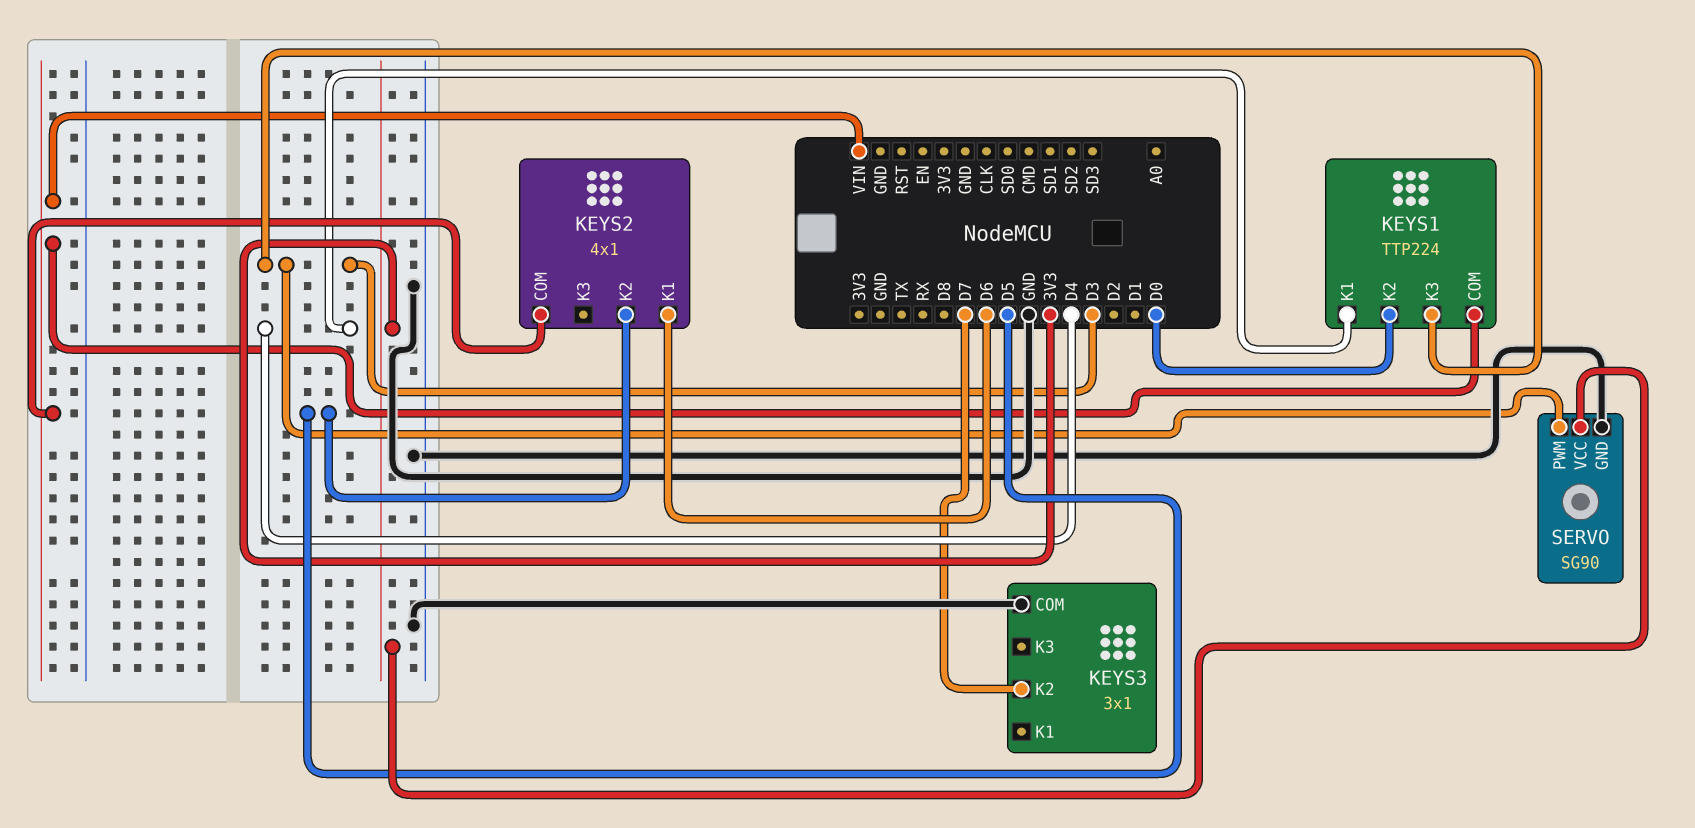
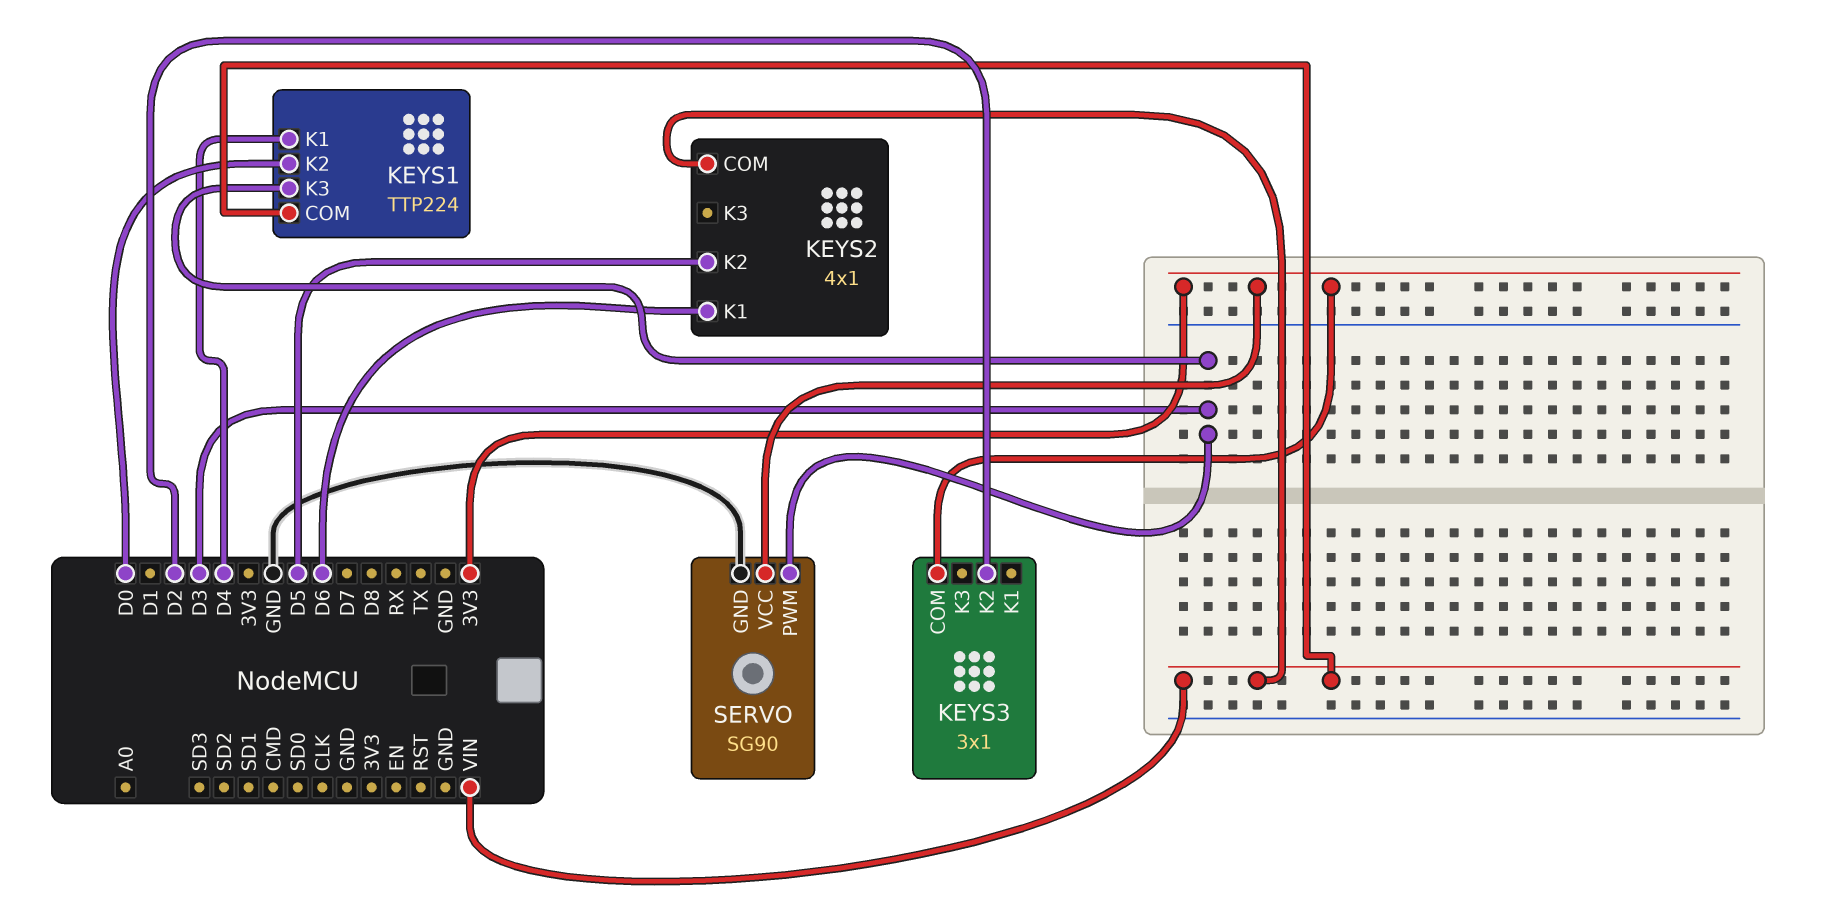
KEYS3 pin COM: GND -> 3V3
KEYS3 pin K2: D7 -> D2

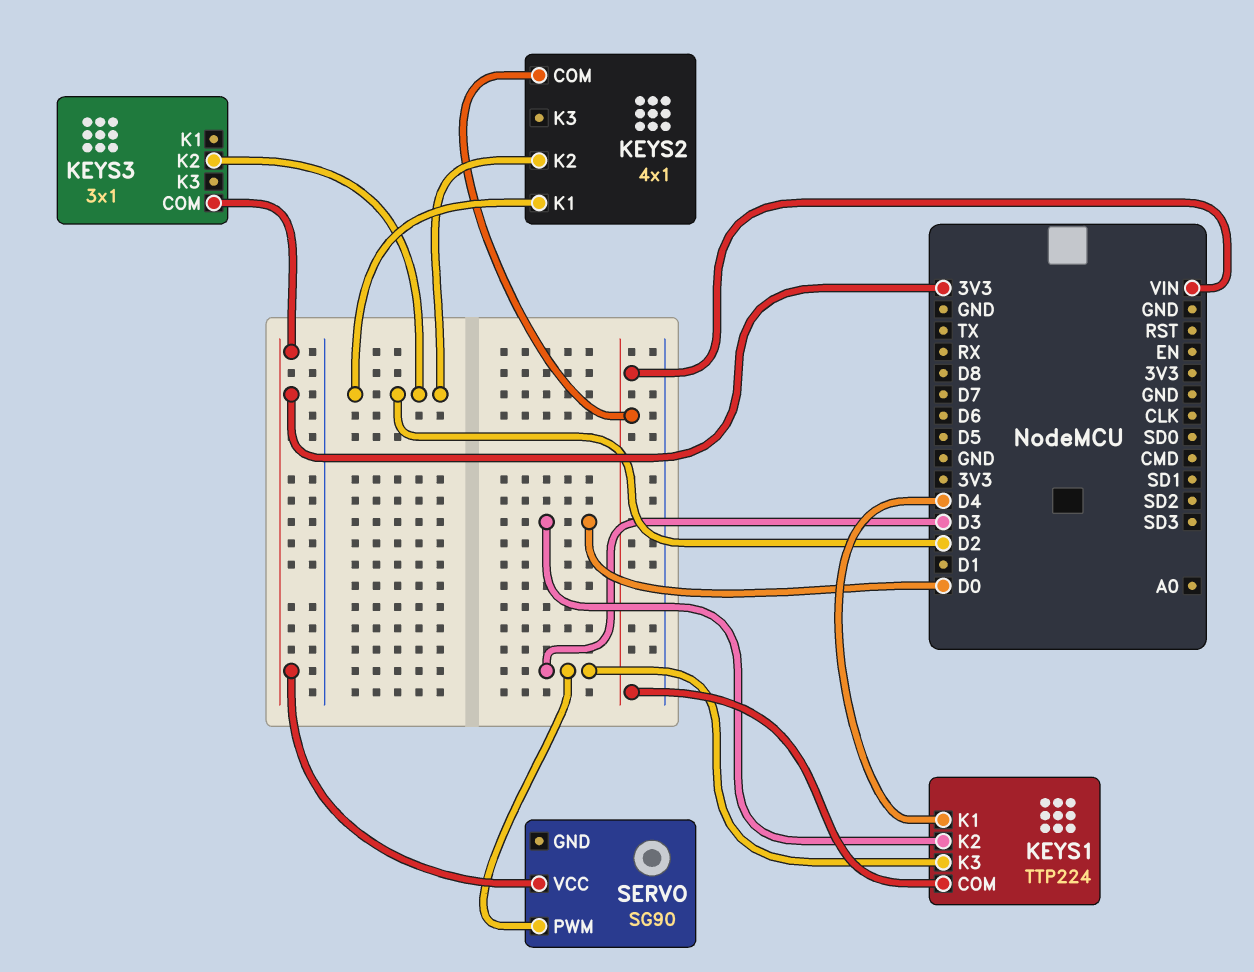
KEYS2 pin K1: D6 -> D2
KEYS2 pin K2: D5 -> D2
SERVO pin GND: GND -> none

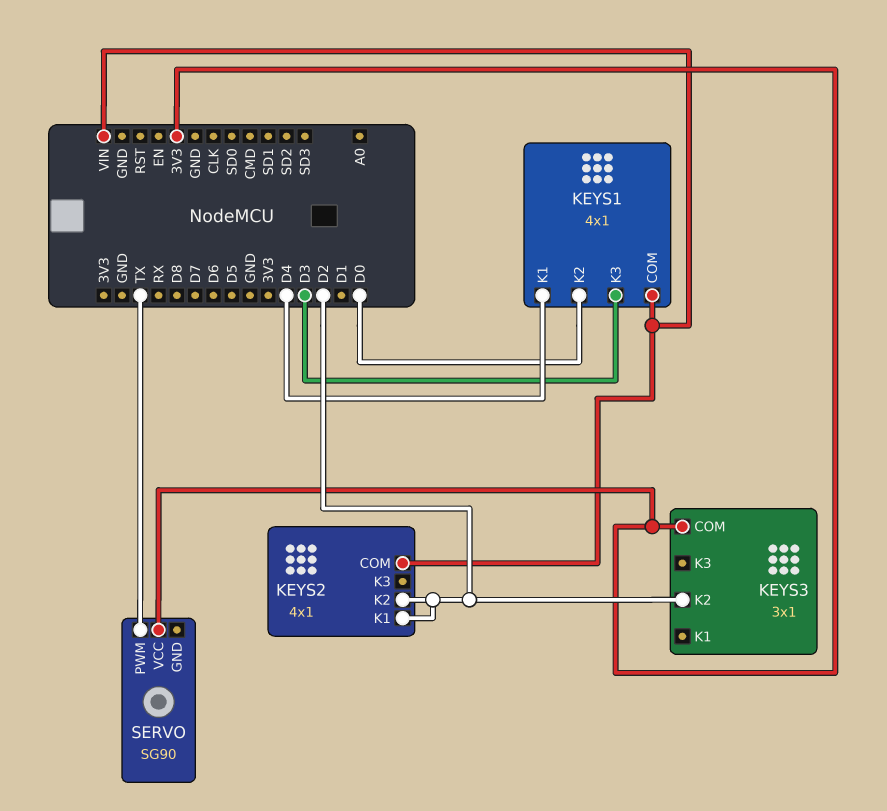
KEYS1: TTP224 -> 4x1
SERVO pin PWM: D3 -> TX

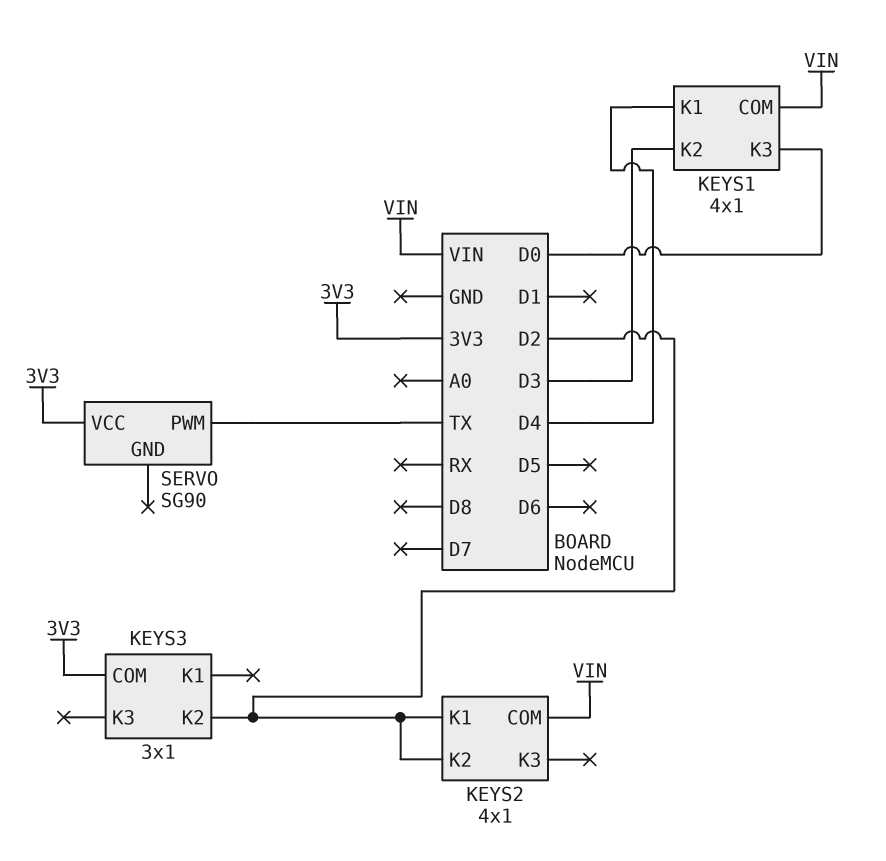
KEYS1 pin K2: D0 -> D3
KEYS1 pin K3: D3 -> D0

